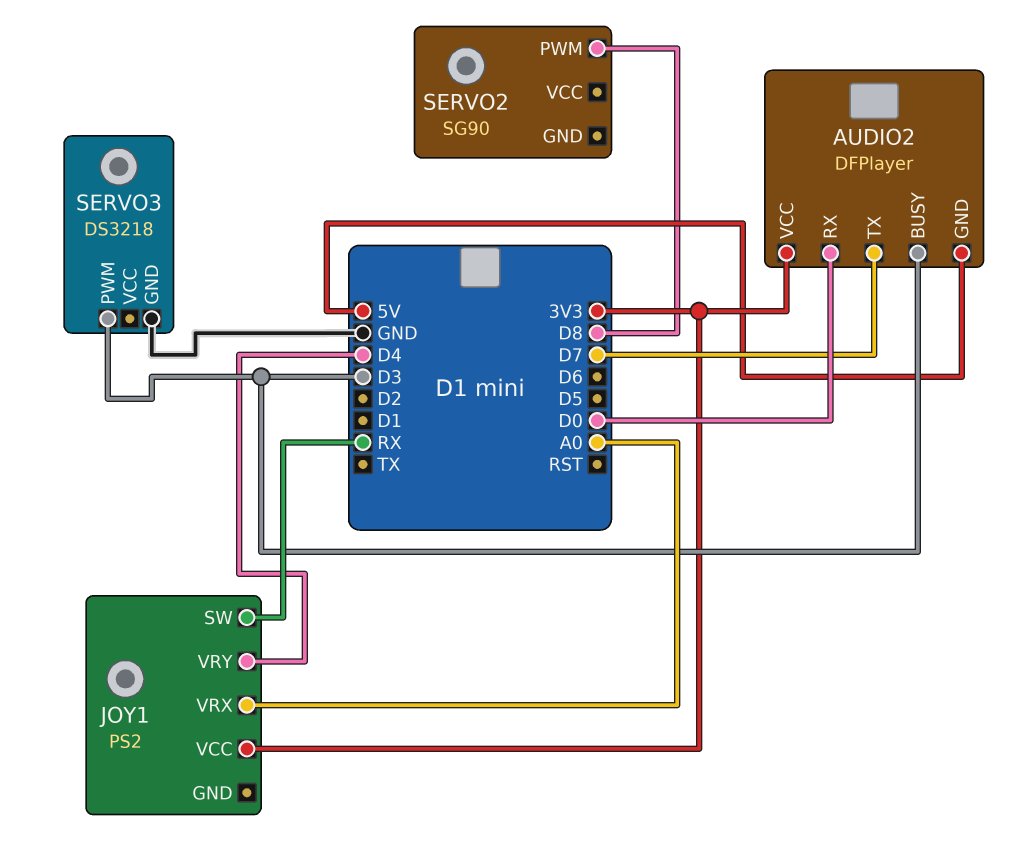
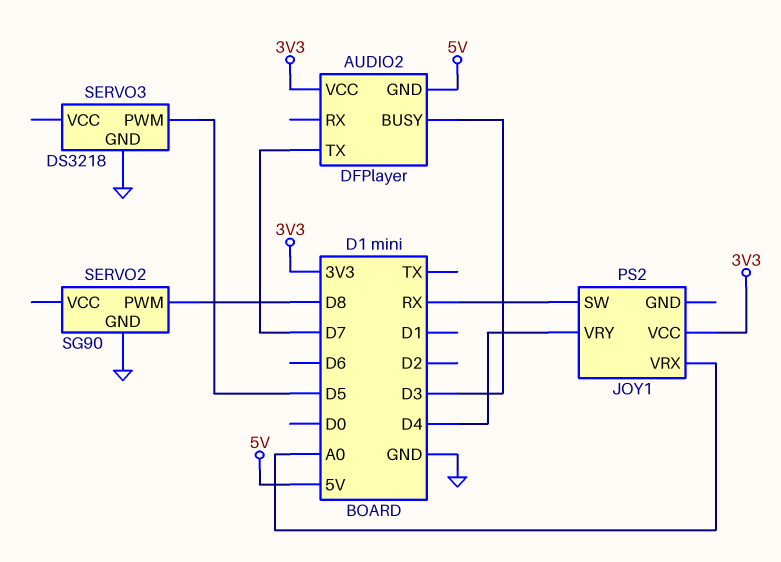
AUDIO2 pin RX: D0 -> none
SERVO2 pin GND: none -> GND
SERVO3 pin PWM: D3 -> D5

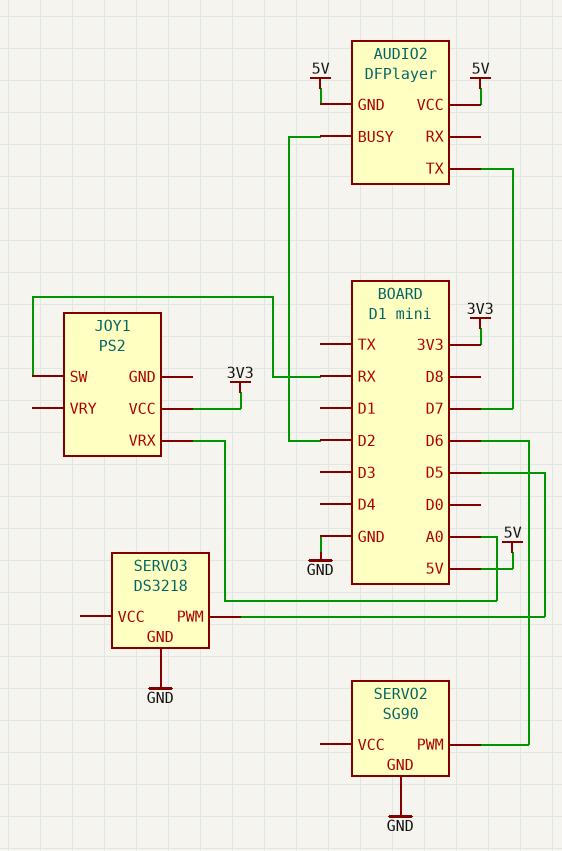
AUDIO2 pin BUSY: D3 -> D2
AUDIO2 pin VCC: 3V3 -> 5V
JOY1 pin VRY: D4 -> none
SERVO2 pin PWM: D8 -> D6

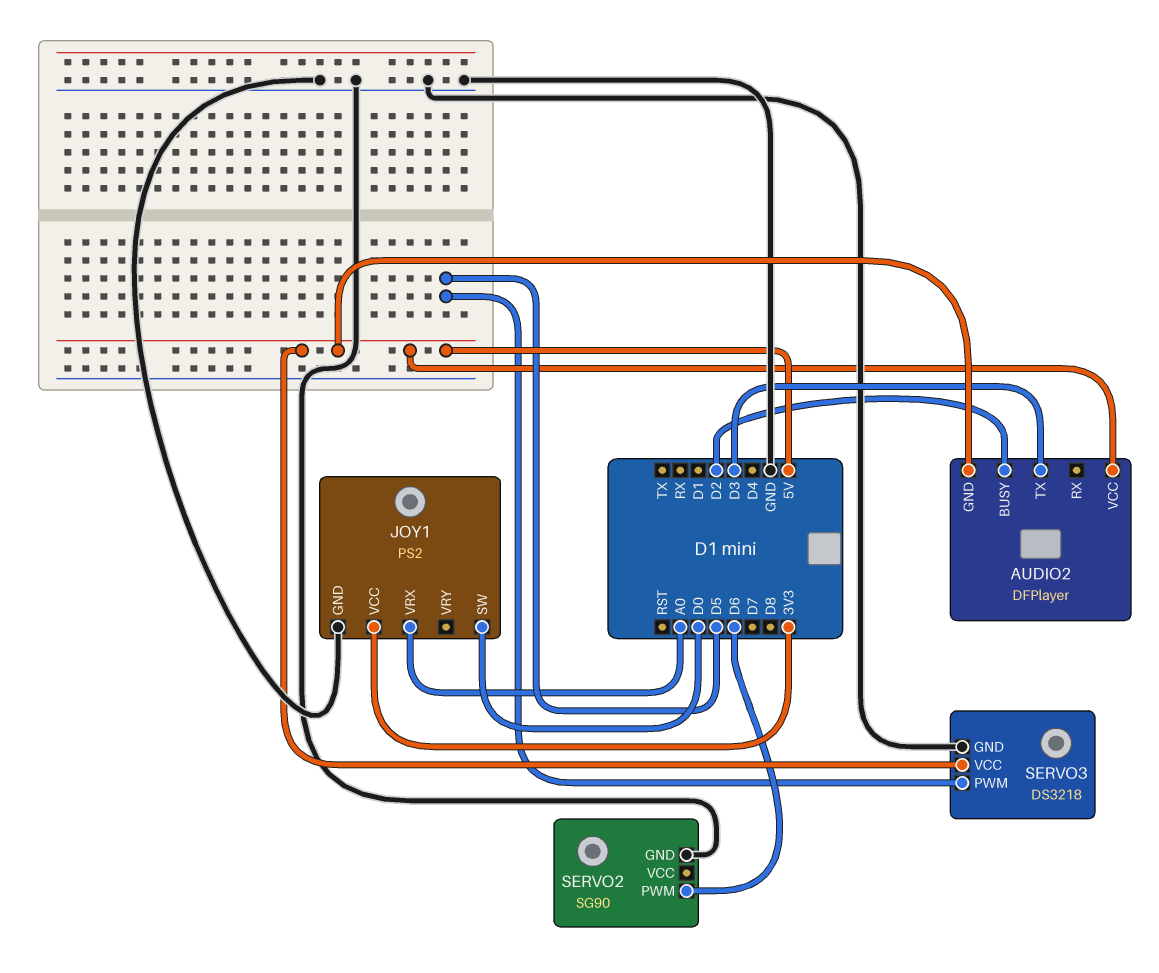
AUDIO2 pin TX: D7 -> D3
JOY1 pin GND: none -> GND
JOY1 pin SW: RX -> D0
SERVO3 pin VCC: none -> 5V

